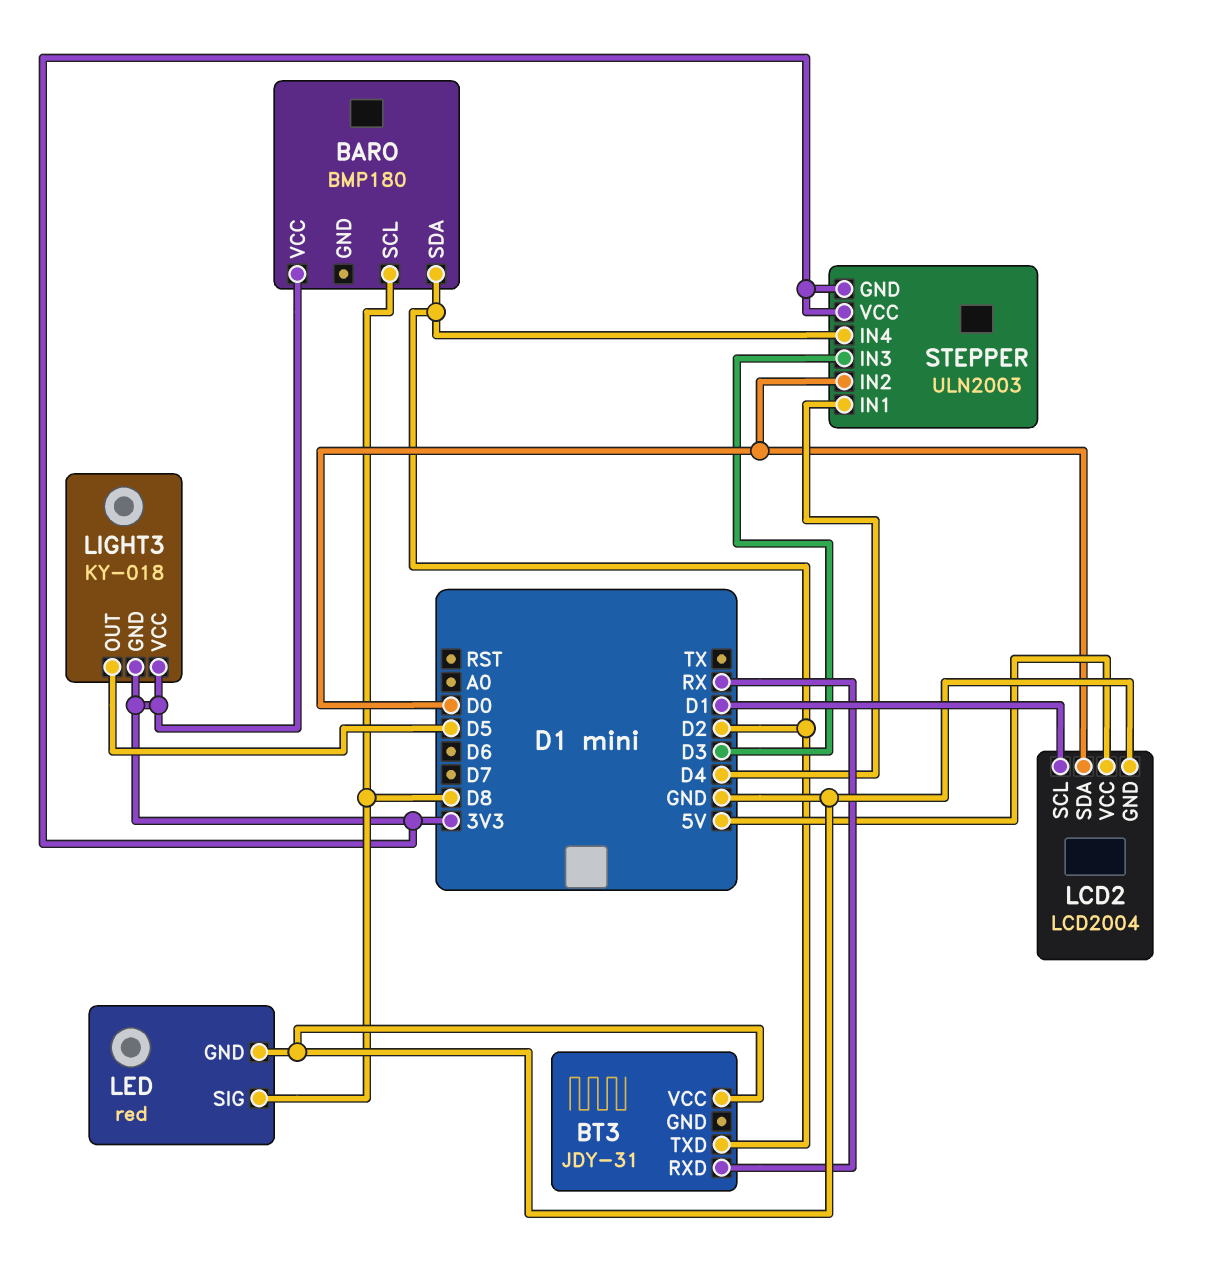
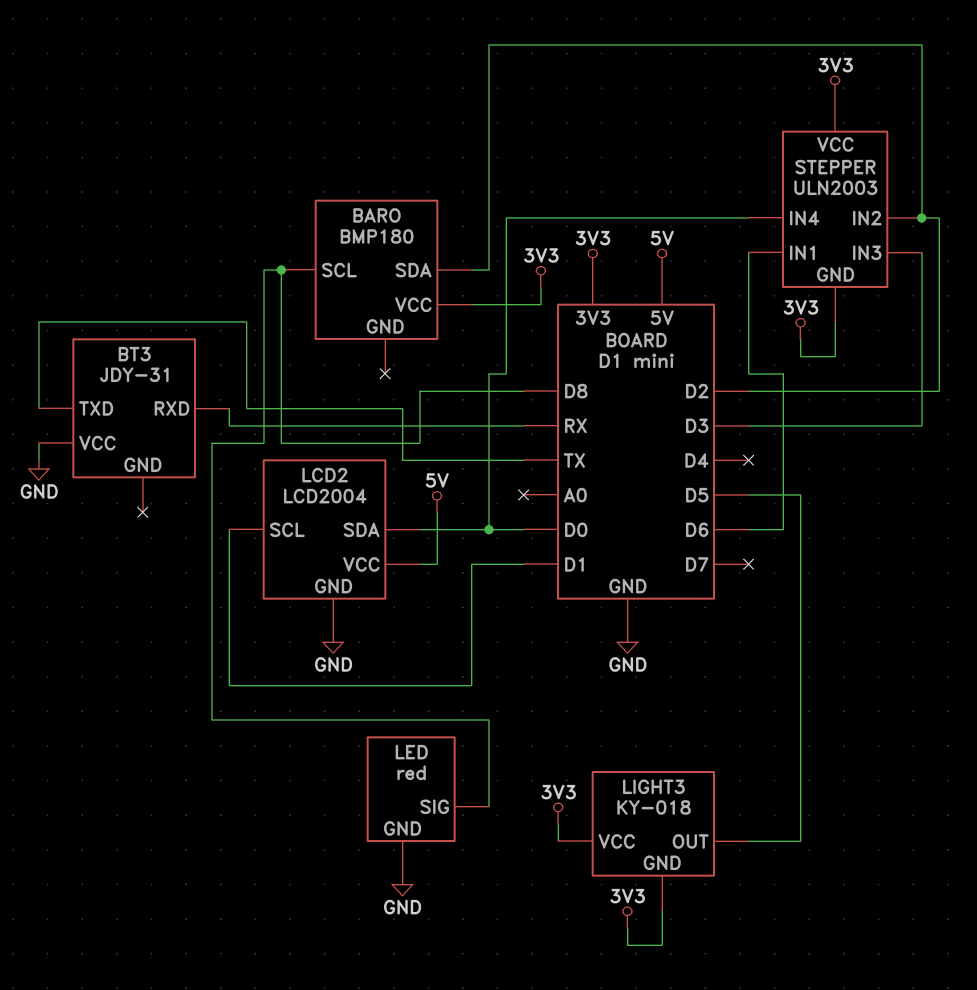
BT3 pin TXD: D2 -> TX
STEPPER pin IN1: D4 -> D6
STEPPER pin IN2: D0 -> D2
STEPPER pin IN4: D2 -> D0

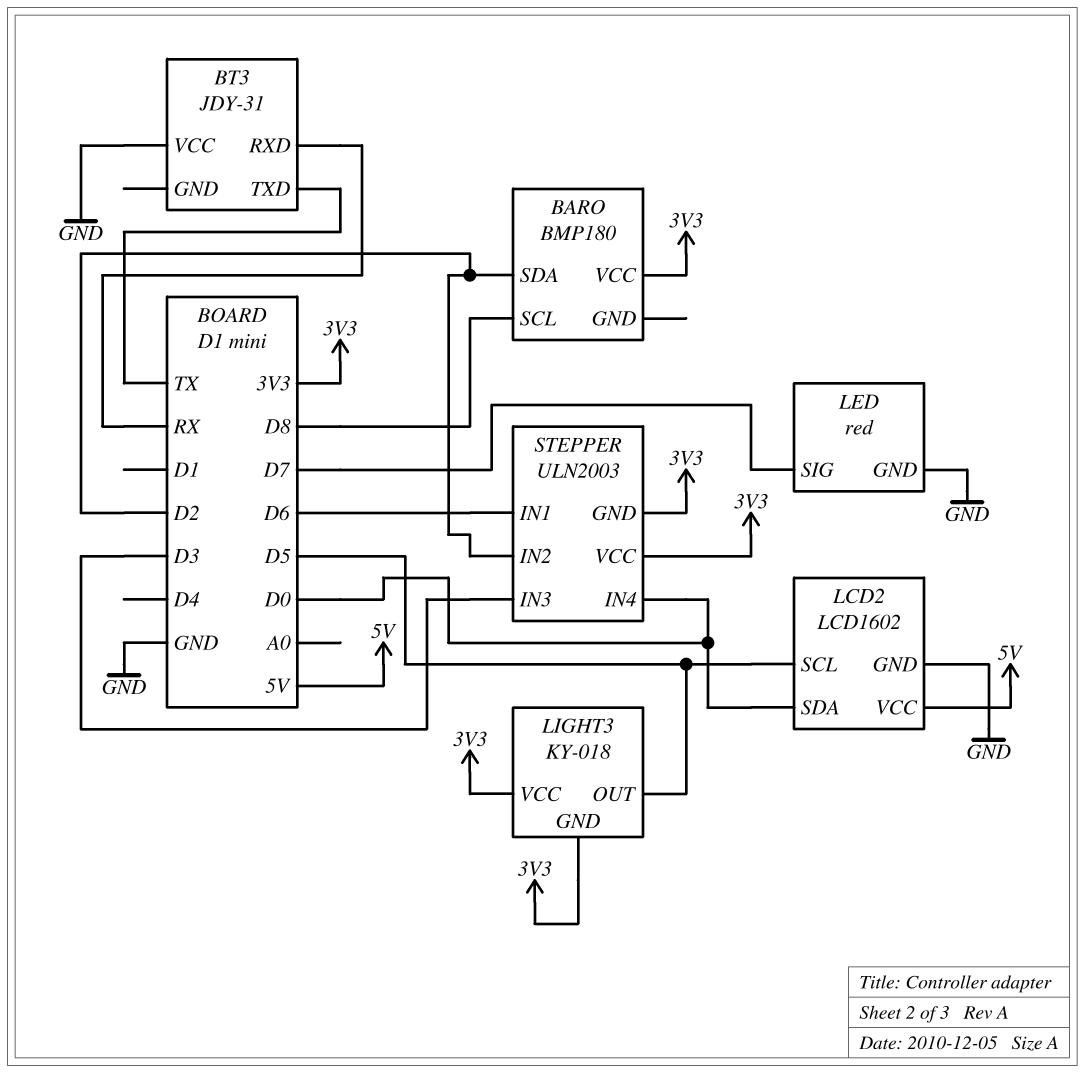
LCD2: LCD2004 -> LCD1602
LCD2 pin SCL: D1 -> D5
LED pin SIG: D8 -> D7

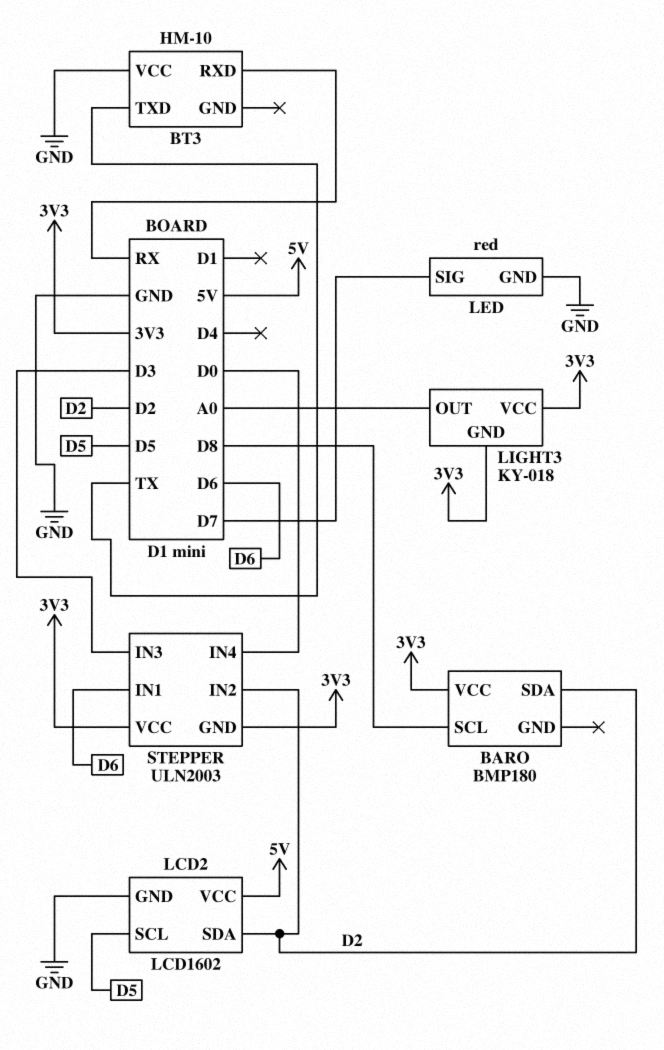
BT3: JDY-31 -> HM-10
LCD2 pin SDA: D0 -> D2
LIGHT3 pin OUT: D5 -> A0

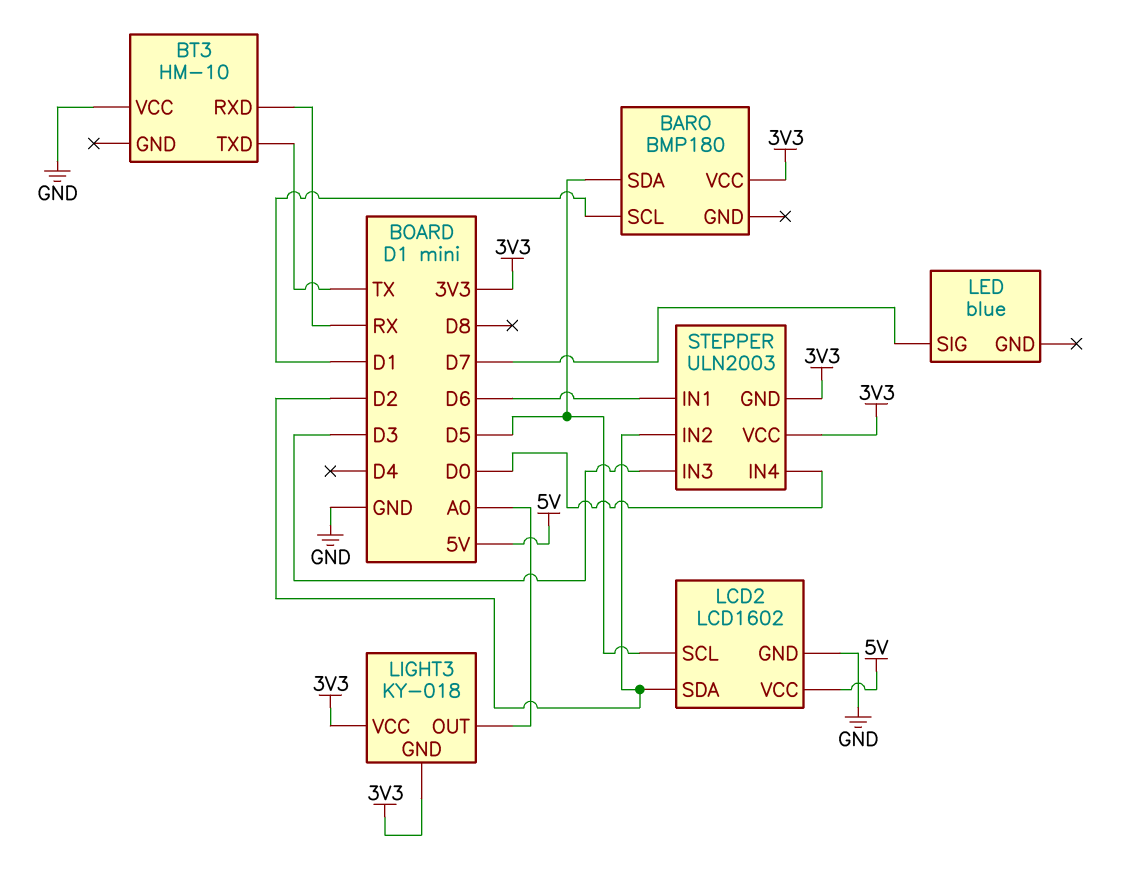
BARO pin SCL: D8 -> D1
BARO pin SDA: D2 -> D5
LED: red -> blue
LED pin GND: GND -> none

